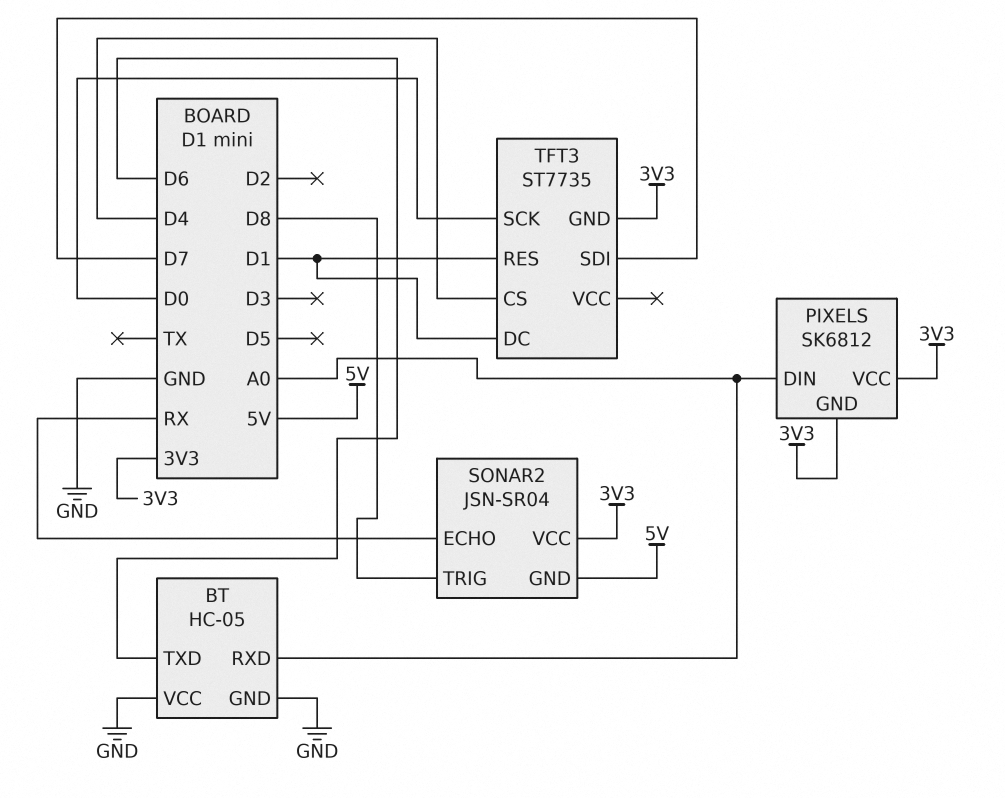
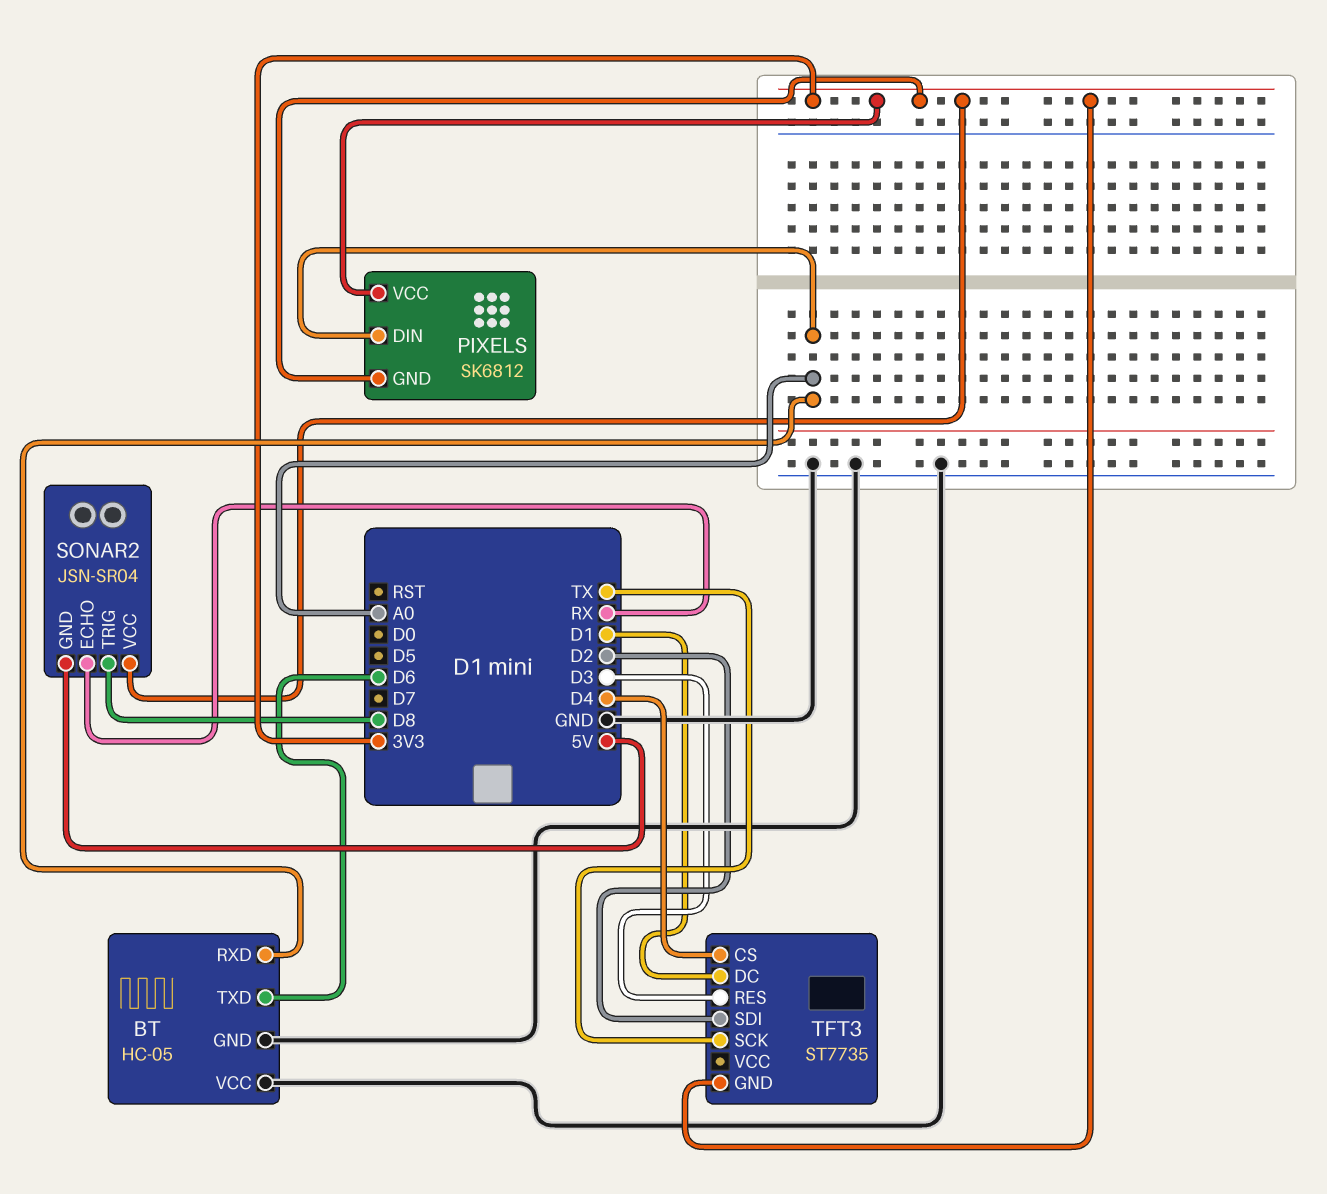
TFT3 pin RES: D1 -> D3
TFT3 pin SCK: D0 -> TX
TFT3 pin SDI: D7 -> D2

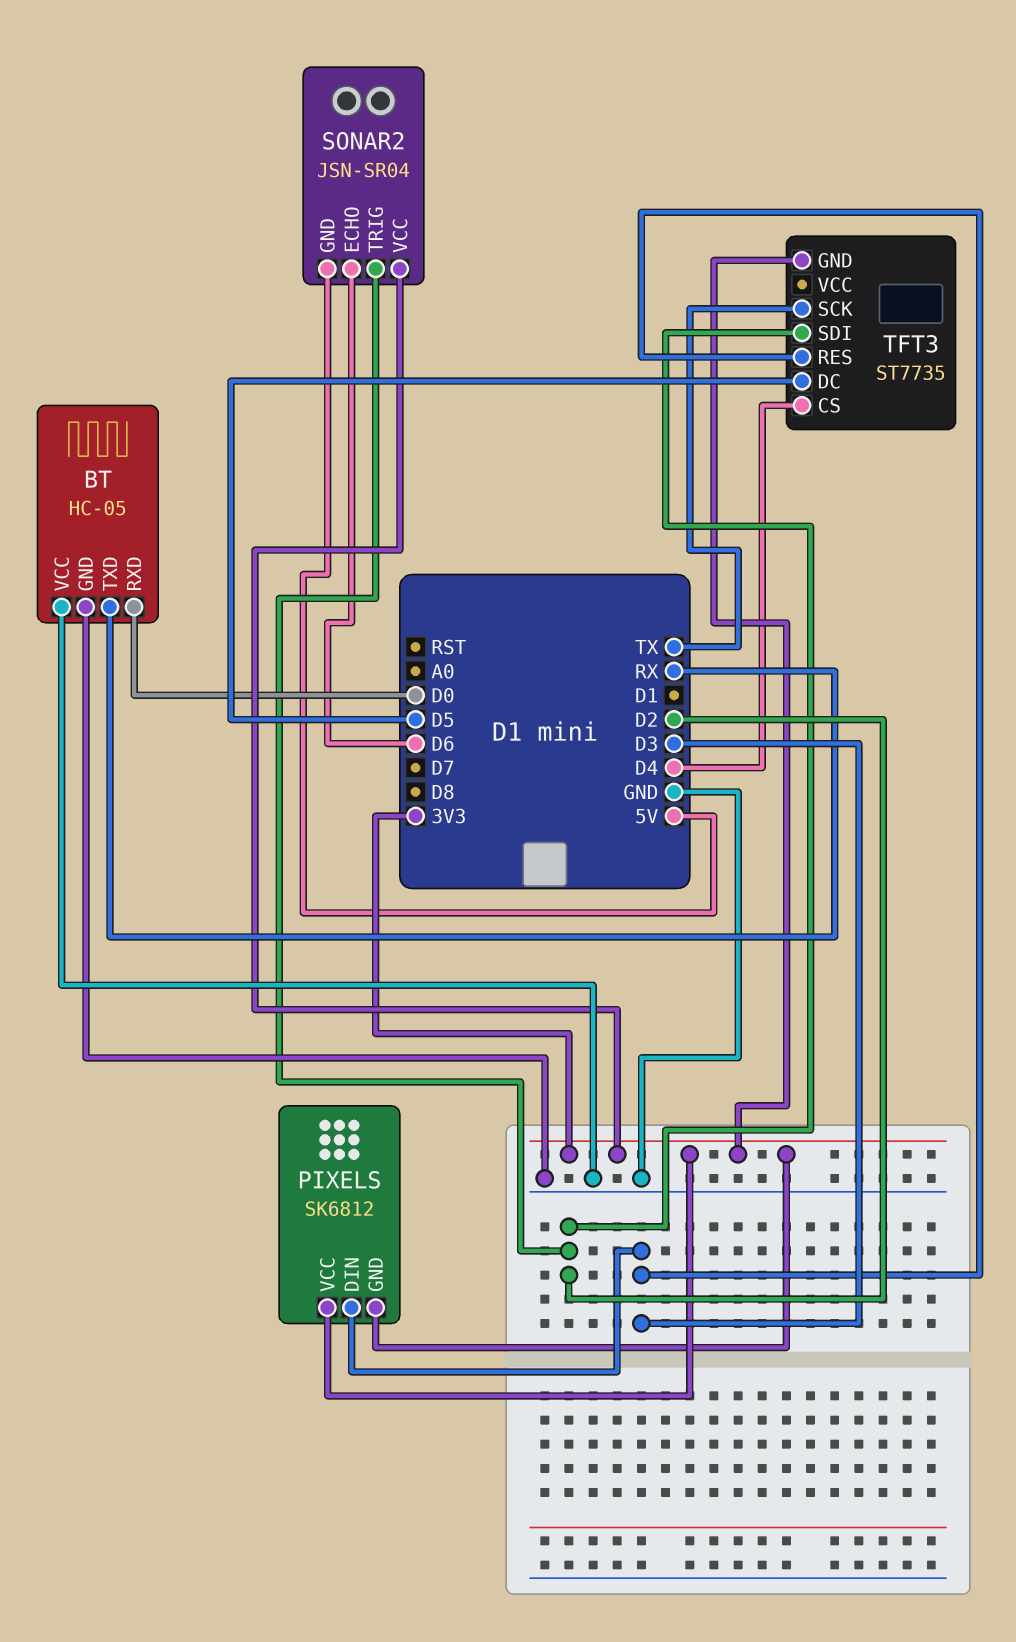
BT pin RXD: A0 -> D0
BT pin TXD: D6 -> RX
PIXELS pin DIN: A0 -> D3
SONAR2 pin ECHO: RX -> D6
SONAR2 pin TRIG: D8 -> D2
TFT3 pin DC: D1 -> D5

